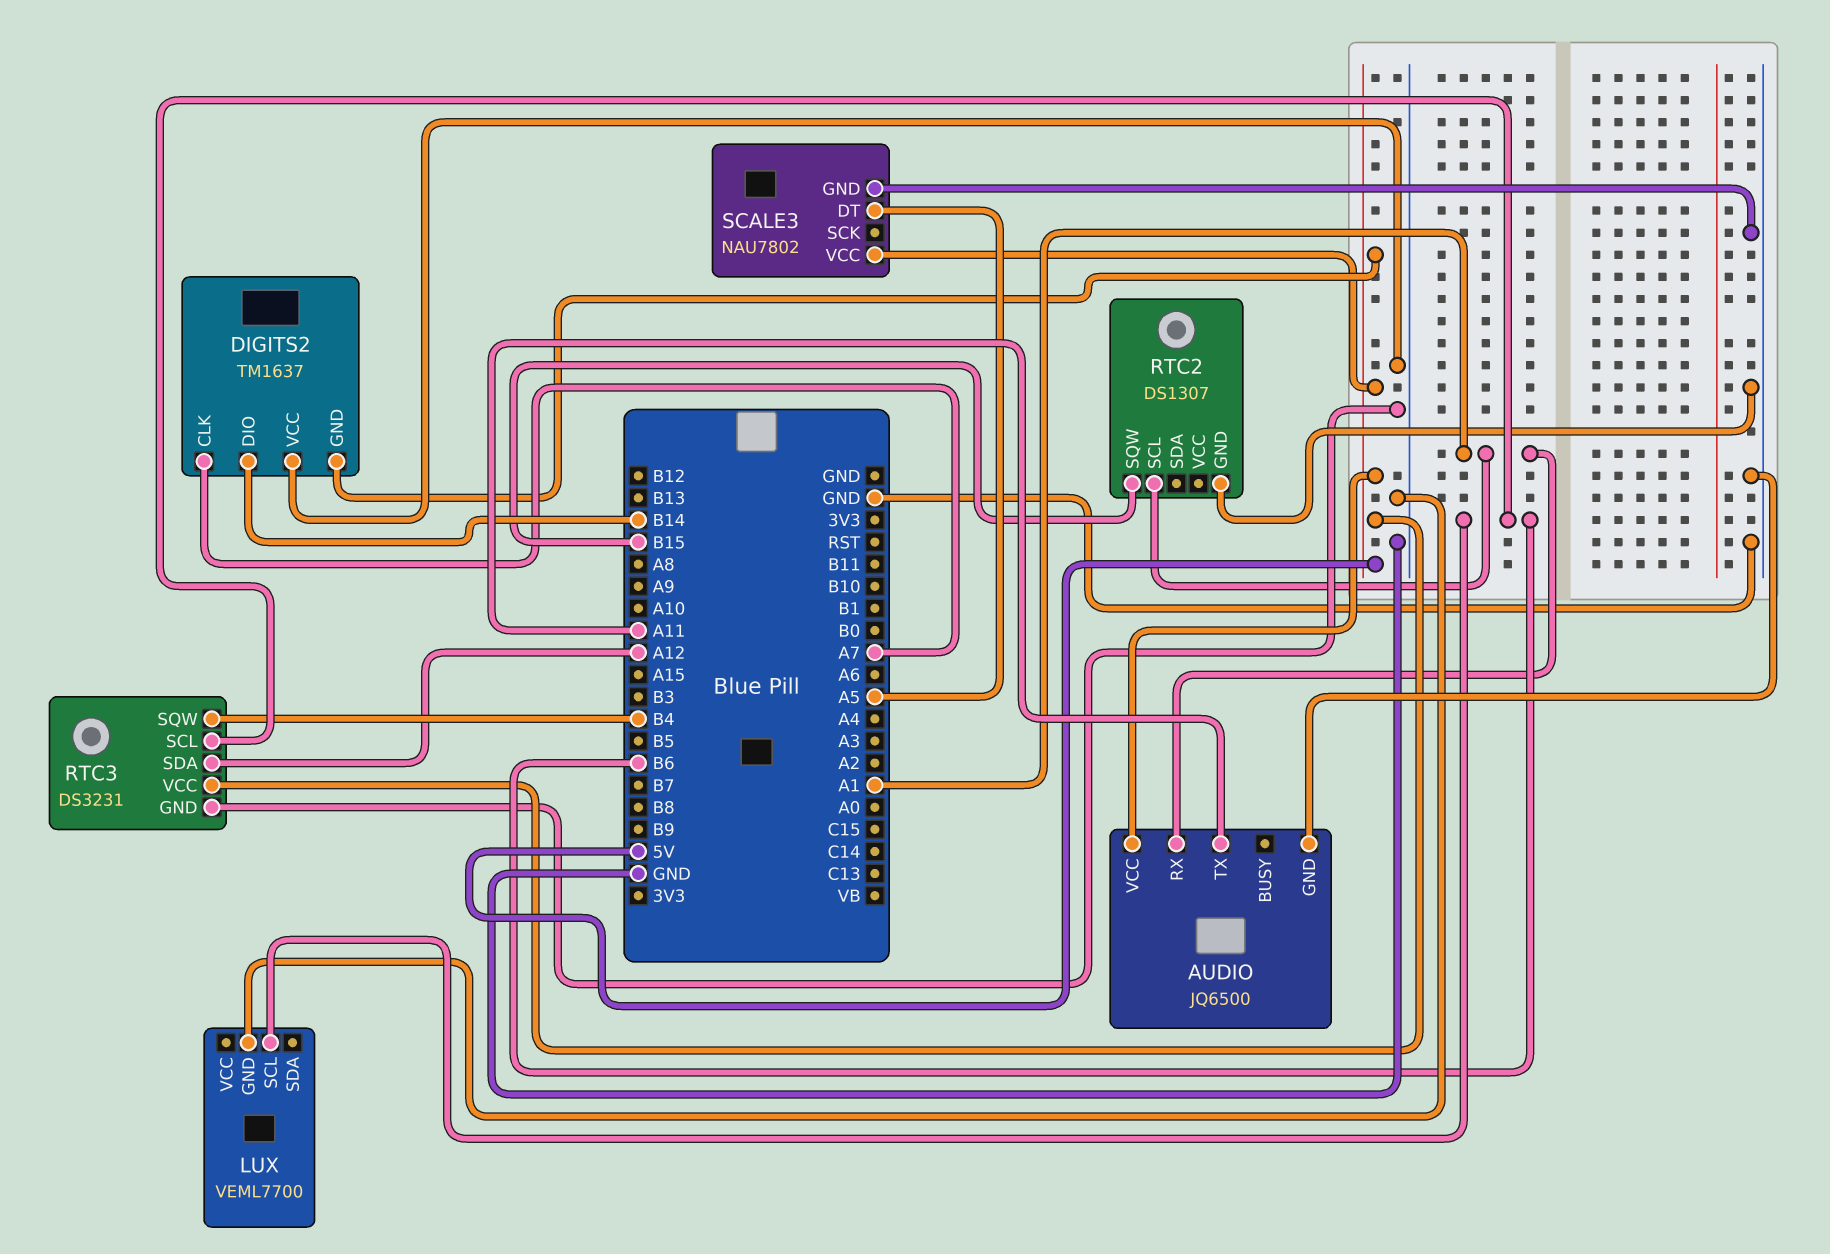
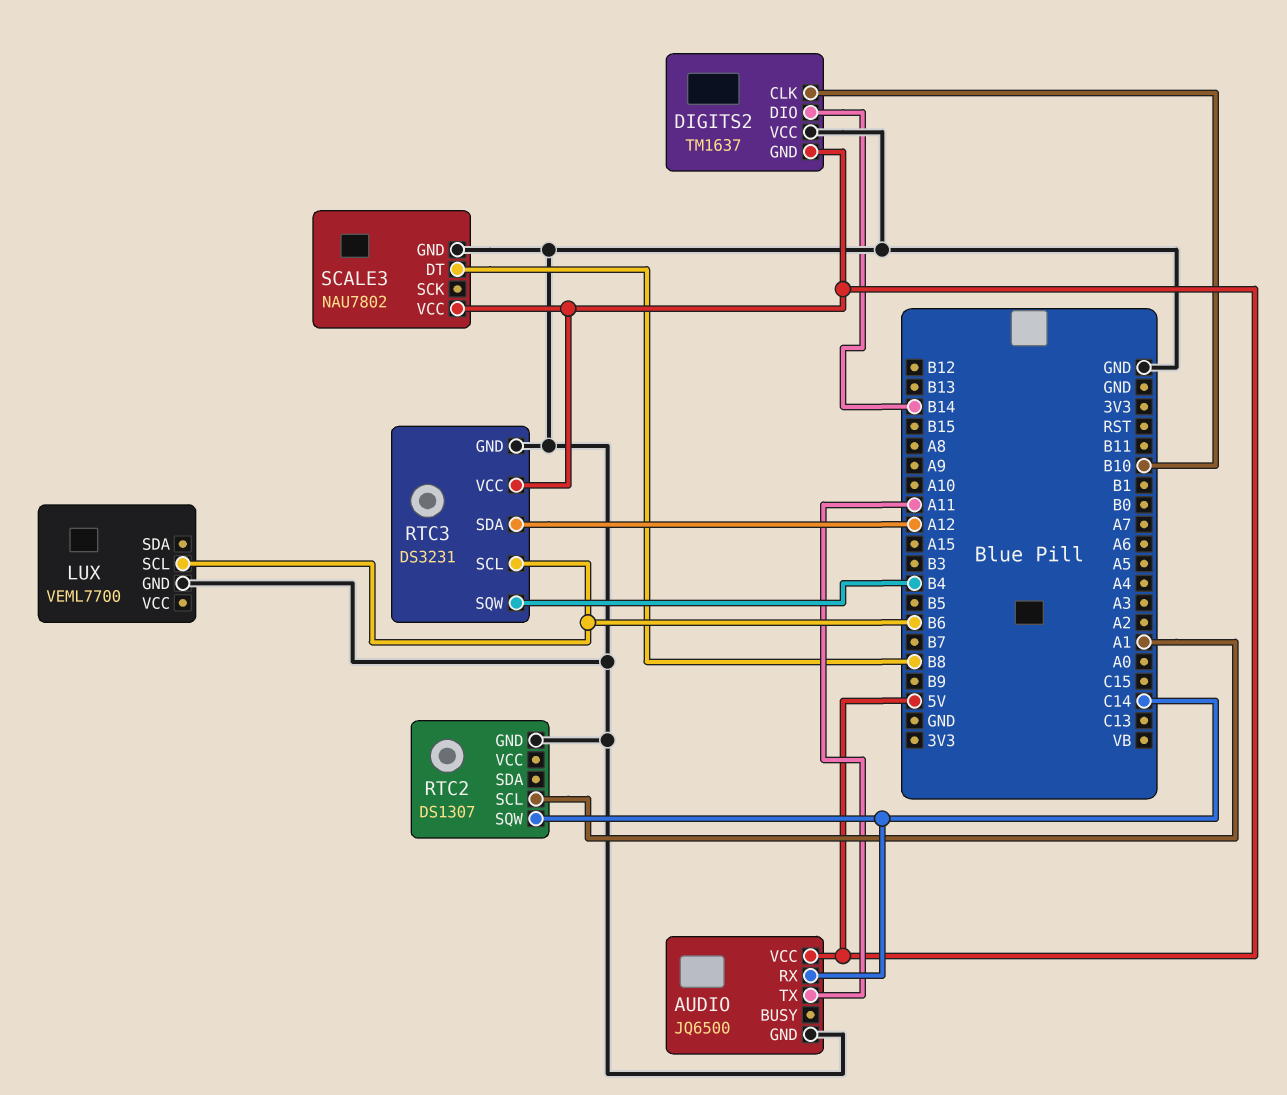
AUDIO pin RX: A1 -> C14
DIGITS2 pin CLK: A7 -> B10
RTC2 pin SQW: B15 -> C14
SCALE3 pin DT: A5 -> B8

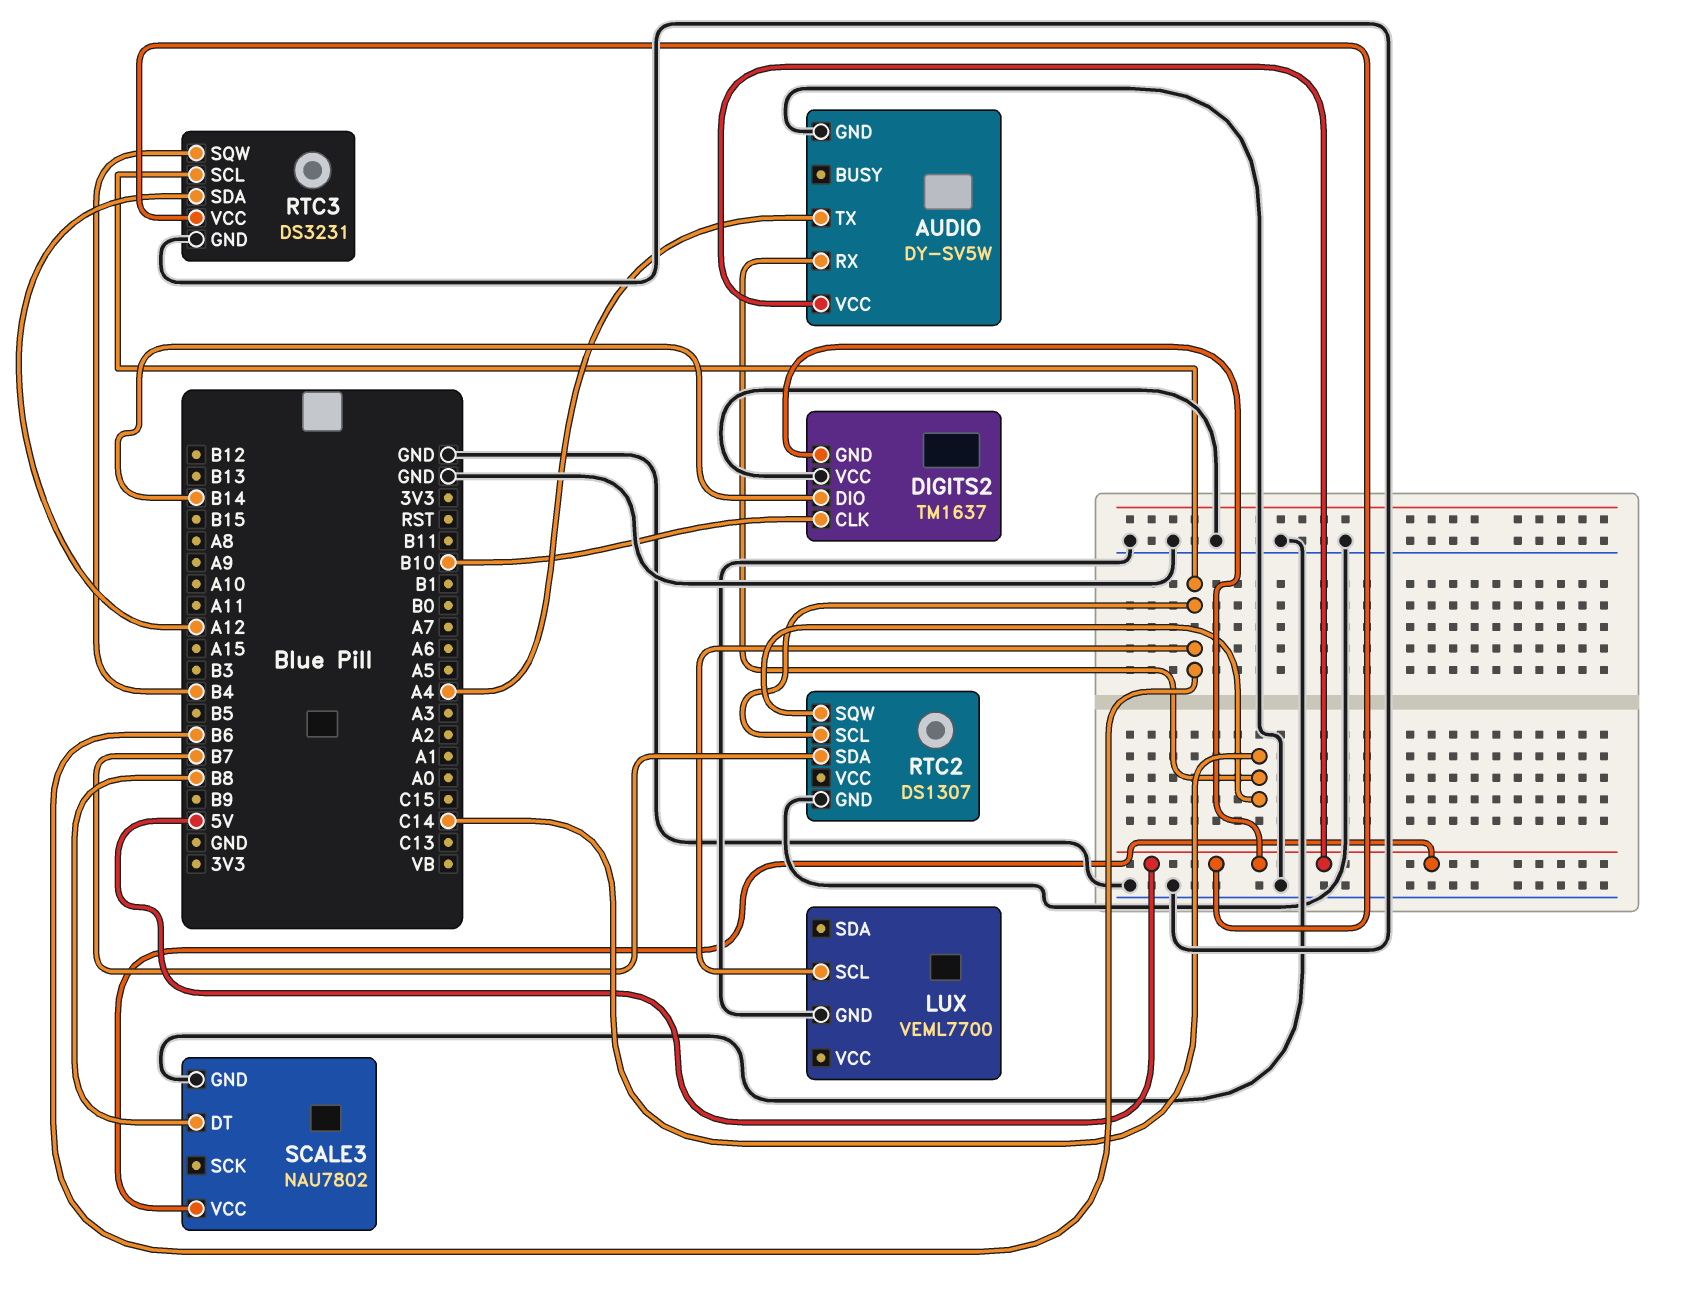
AUDIO: JQ6500 -> DY-SV5W
AUDIO pin TX: A11 -> A4
RTC2 pin SCL: A1 -> B6
RTC2 pin SDA: none -> B7

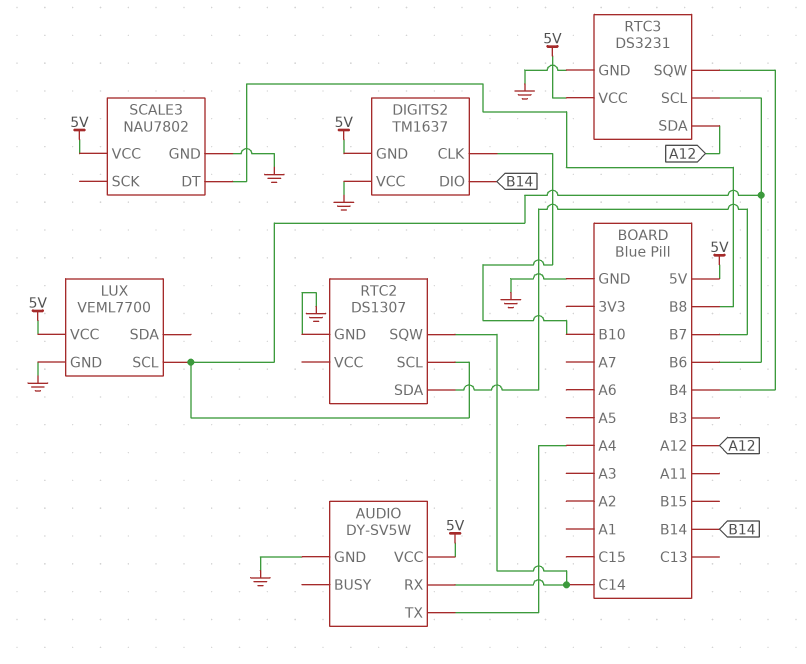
LUX pin VCC: none -> 5V

